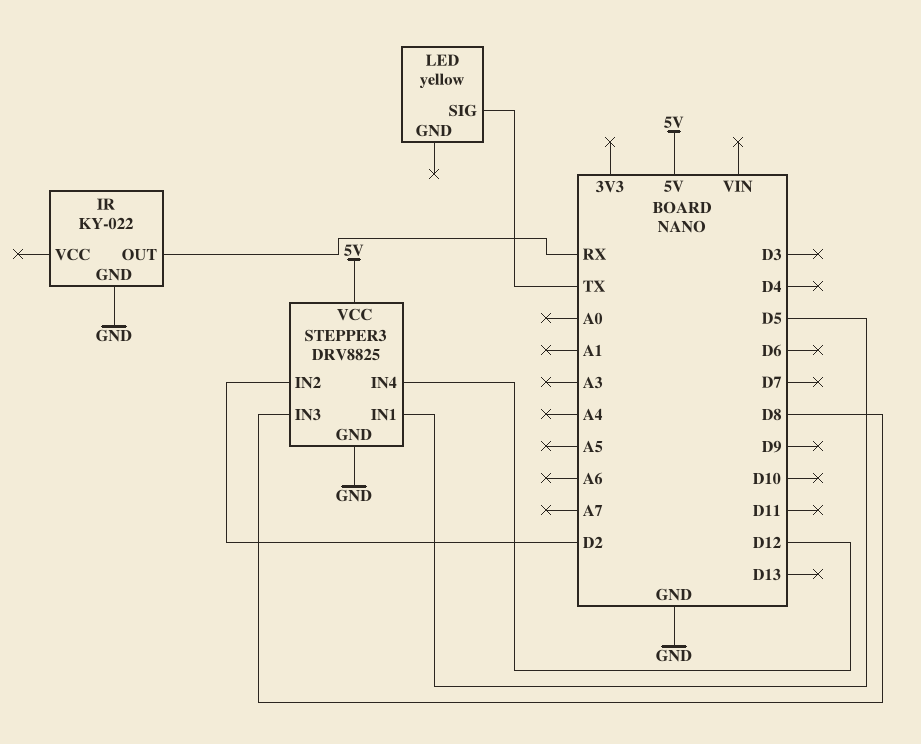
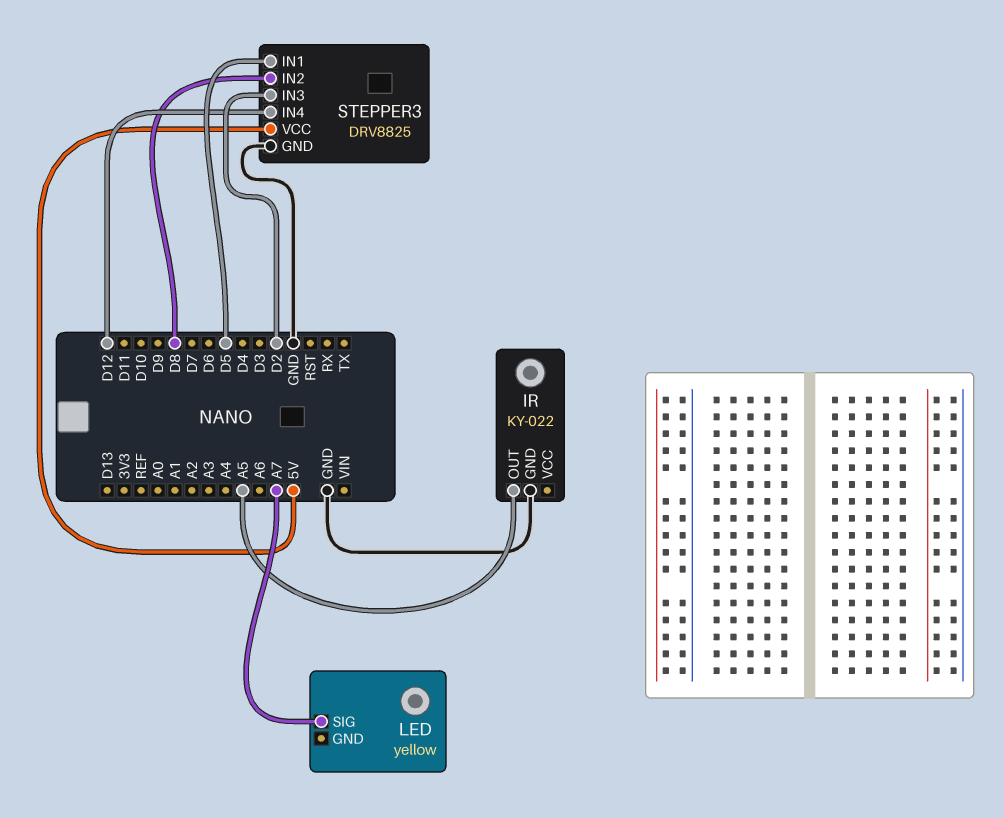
IR pin OUT: RX -> A5
LED pin SIG: TX -> A7
STEPPER3 pin IN2: D2 -> D8
STEPPER3 pin IN3: D8 -> D2

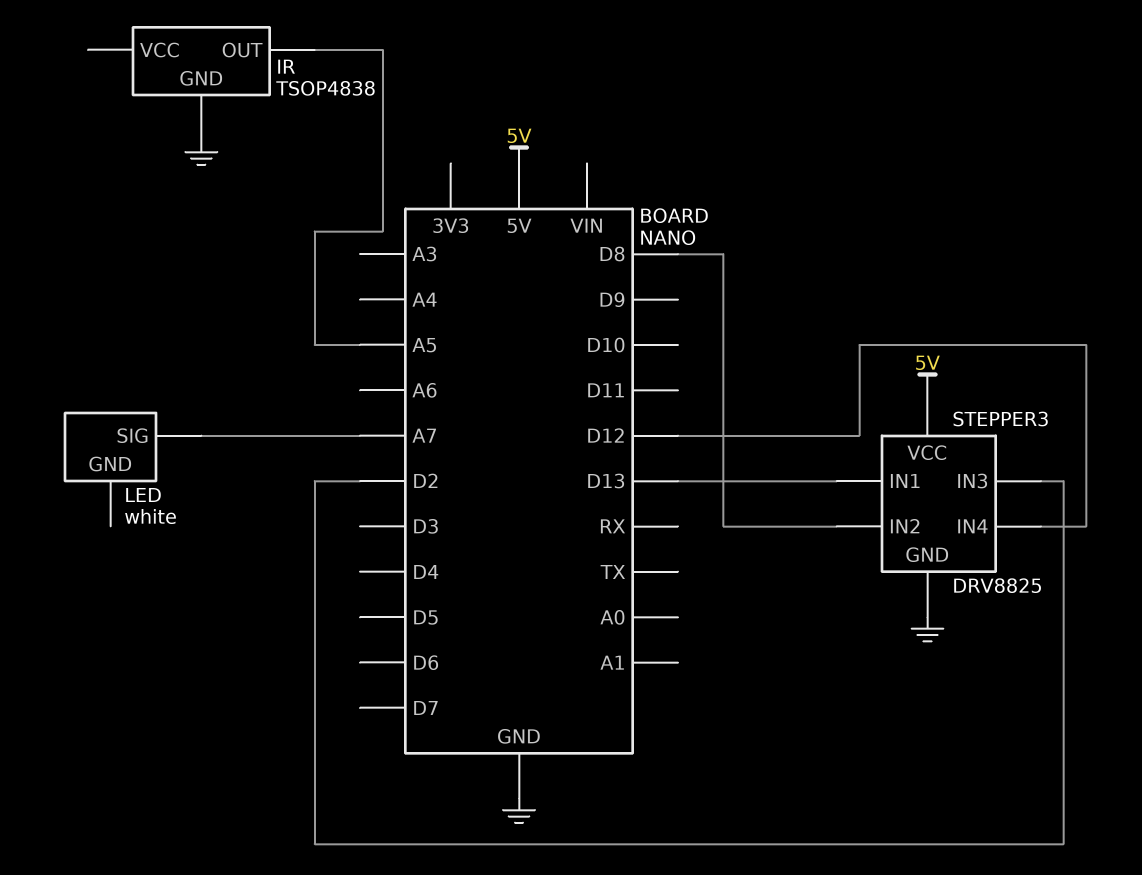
IR: KY-022 -> TSOP4838
LED: yellow -> white
STEPPER3 pin IN1: D5 -> D13

